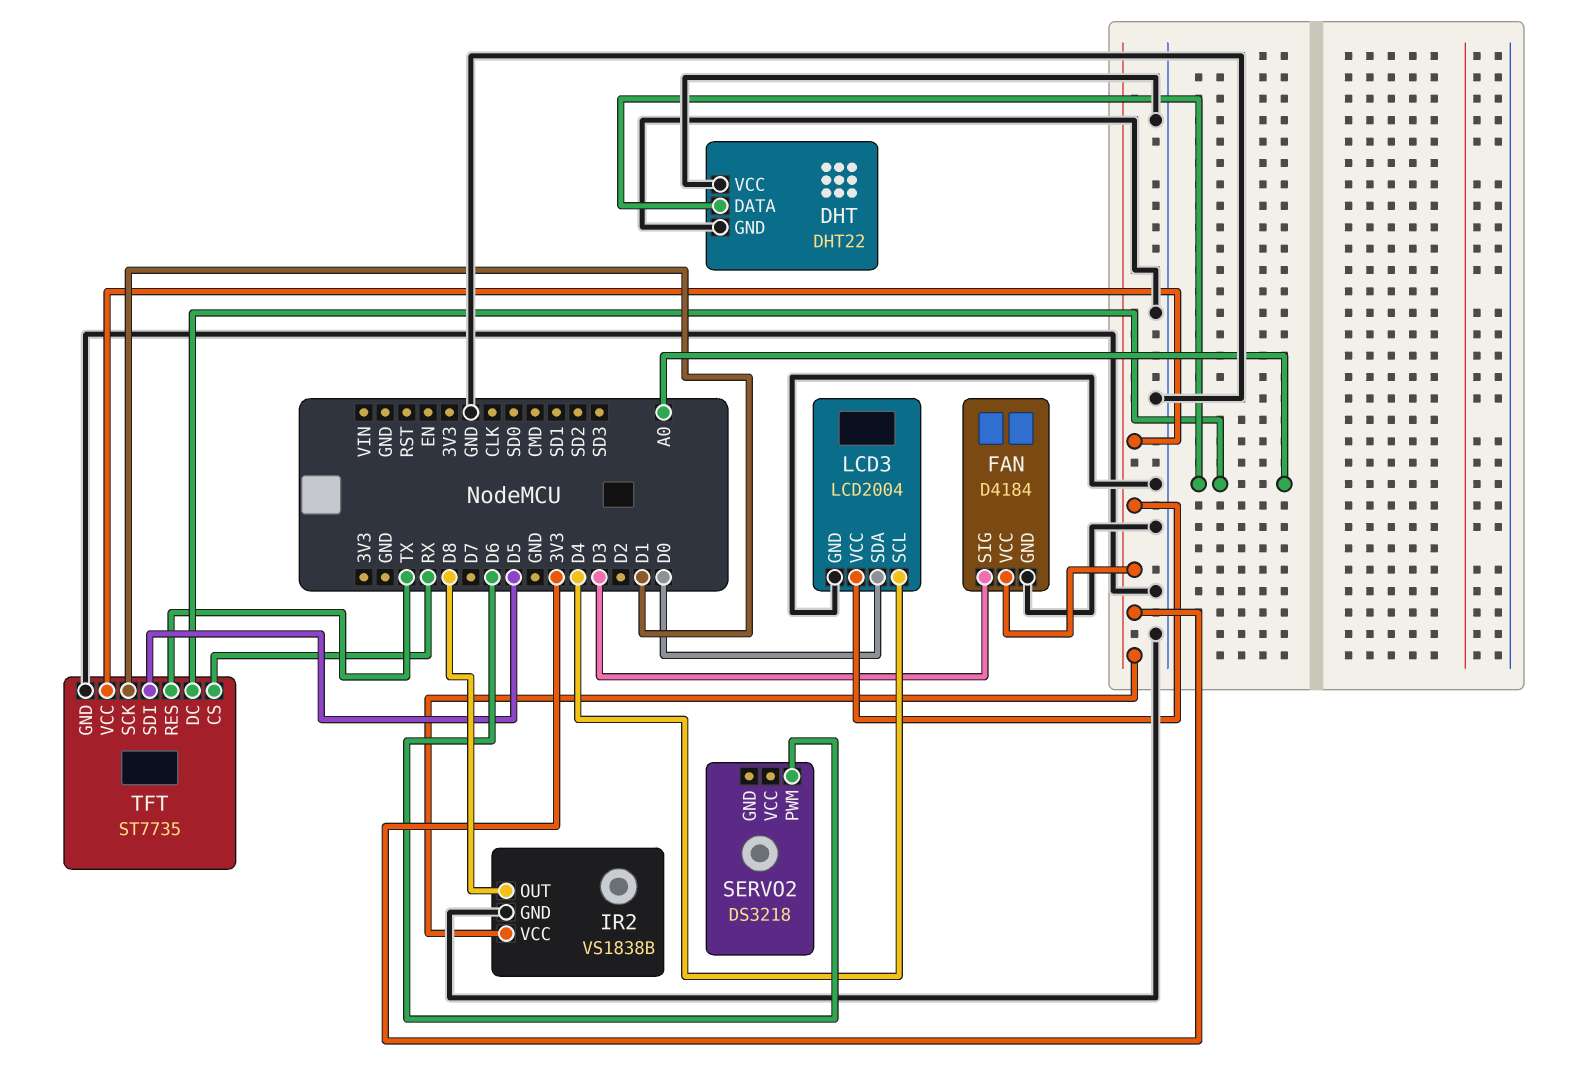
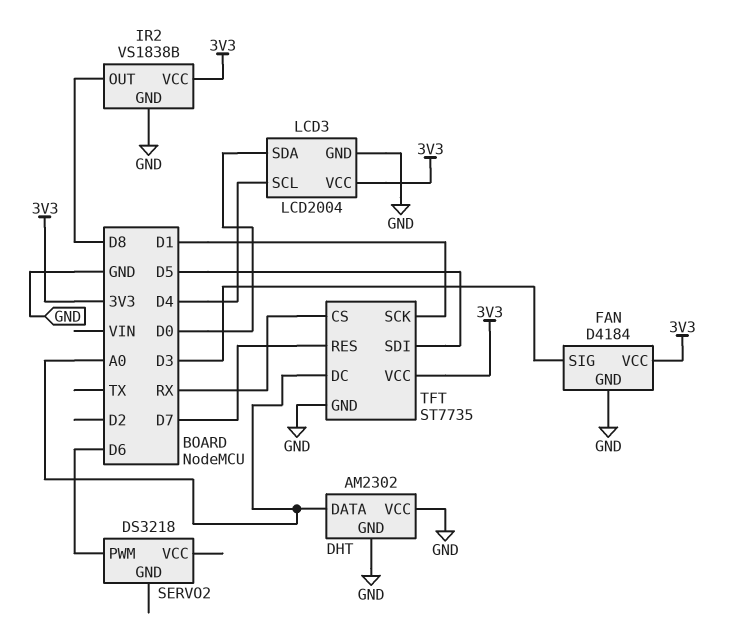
DHT: DHT22 -> AM2302
TFT pin RES: TX -> D7

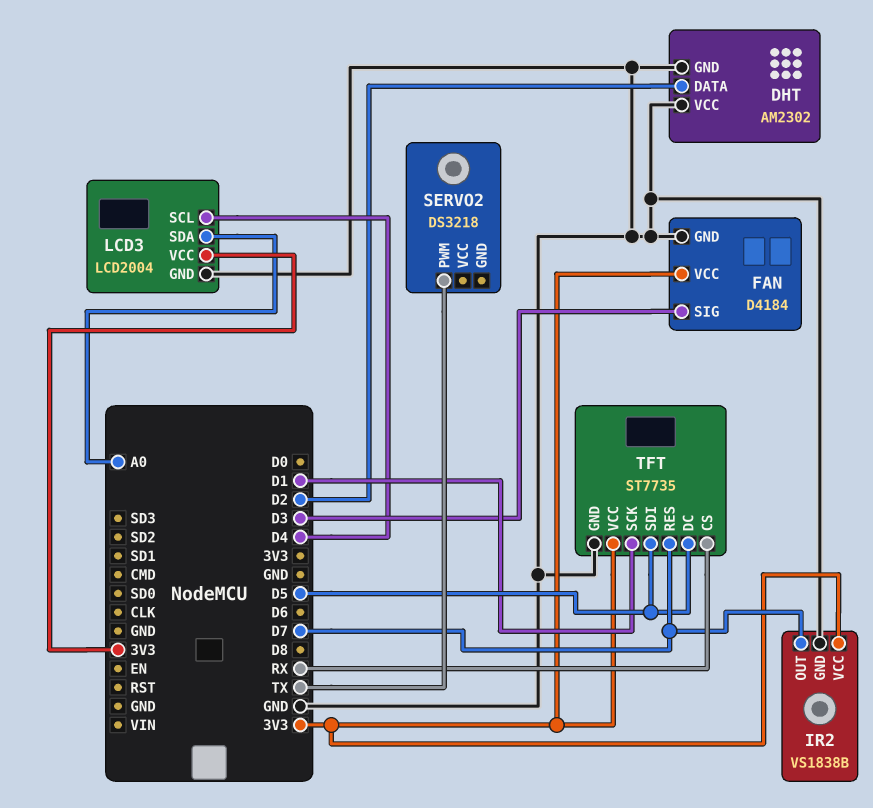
DHT pin DATA: A0 -> D2
IR2 pin OUT: D8 -> D7
LCD3 pin SDA: D0 -> A0
SERVO2 pin PWM: D6 -> TX
TFT pin DC: A0 -> D5

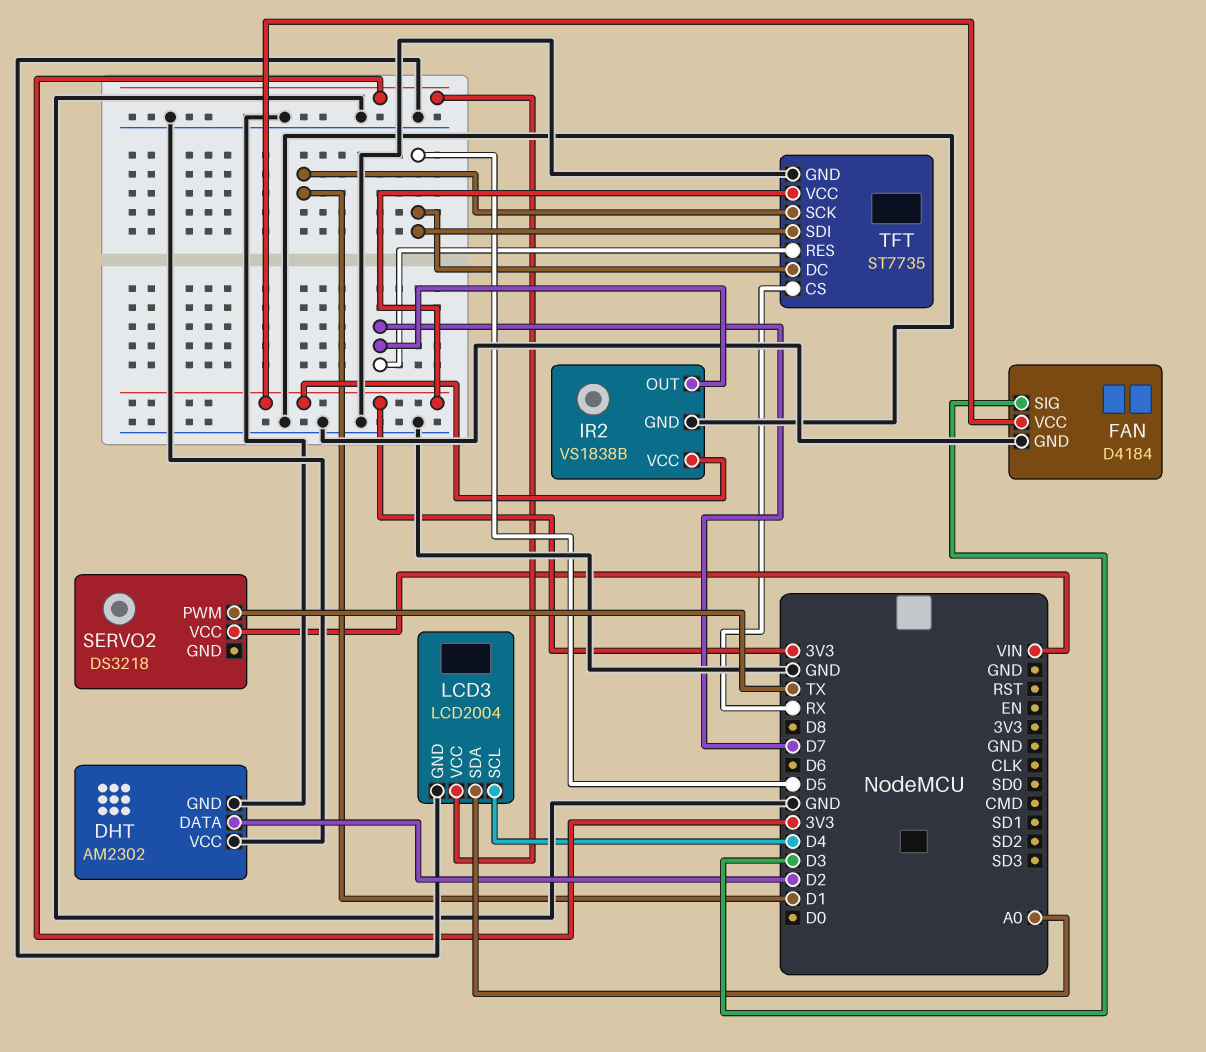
SERVO2 pin VCC: none -> VIN

